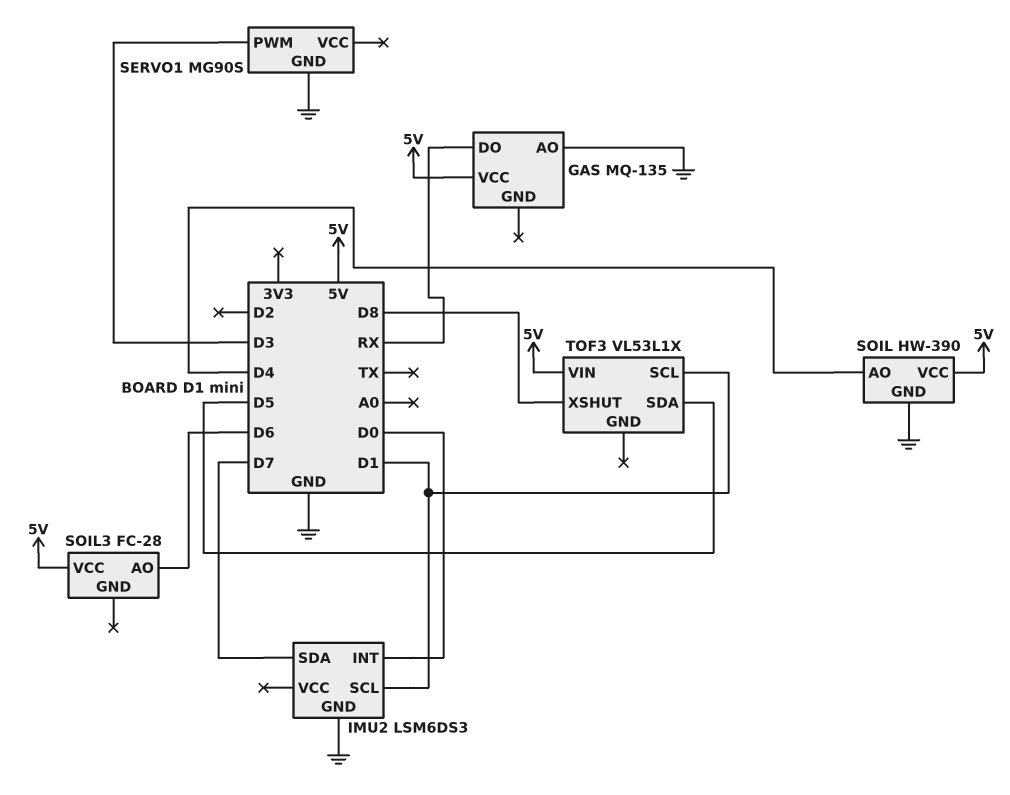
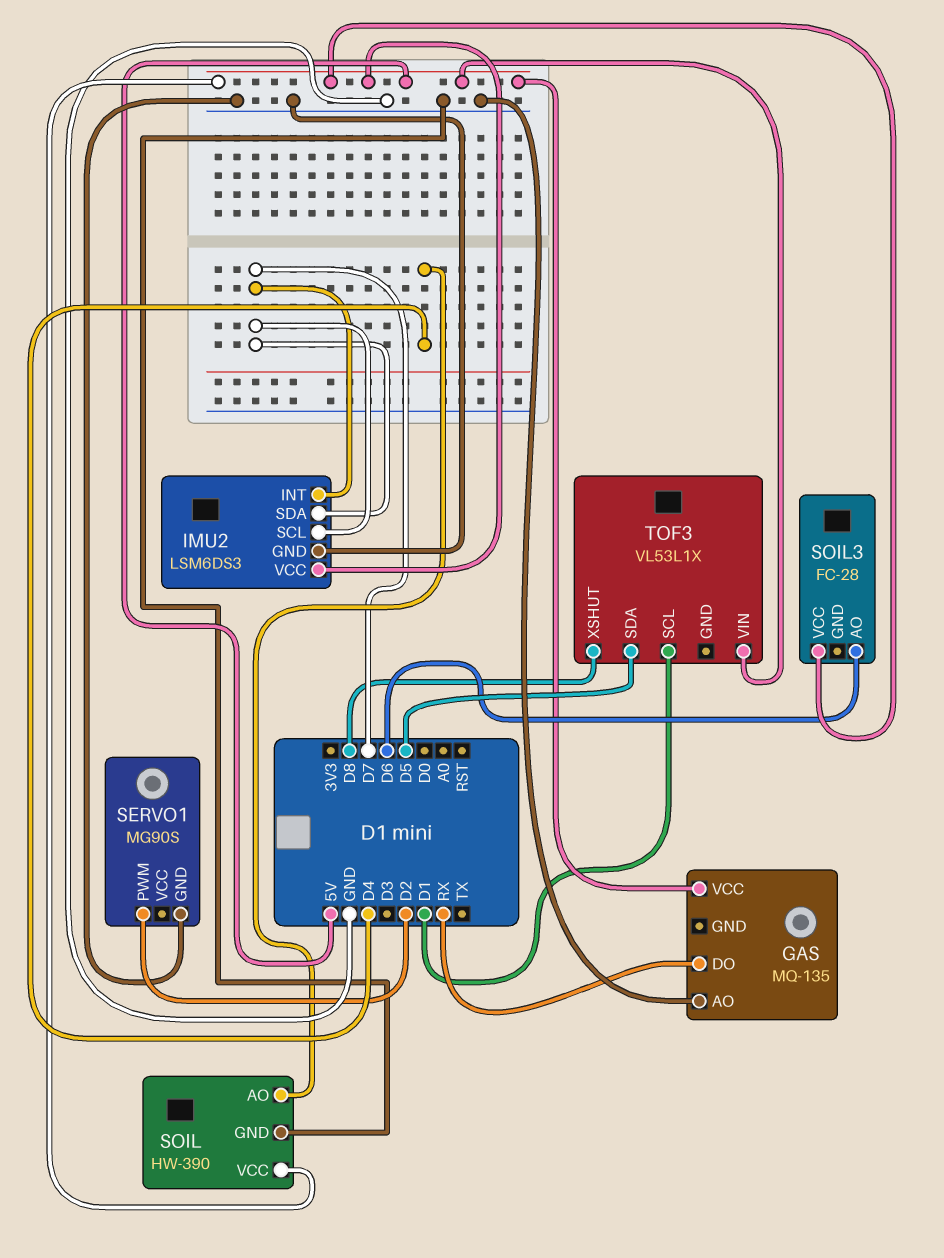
IMU2 pin INT: D0 -> D7
IMU2 pin SCL: D1 -> D7
IMU2 pin VCC: none -> 5V
SERVO1 pin PWM: D3 -> D2

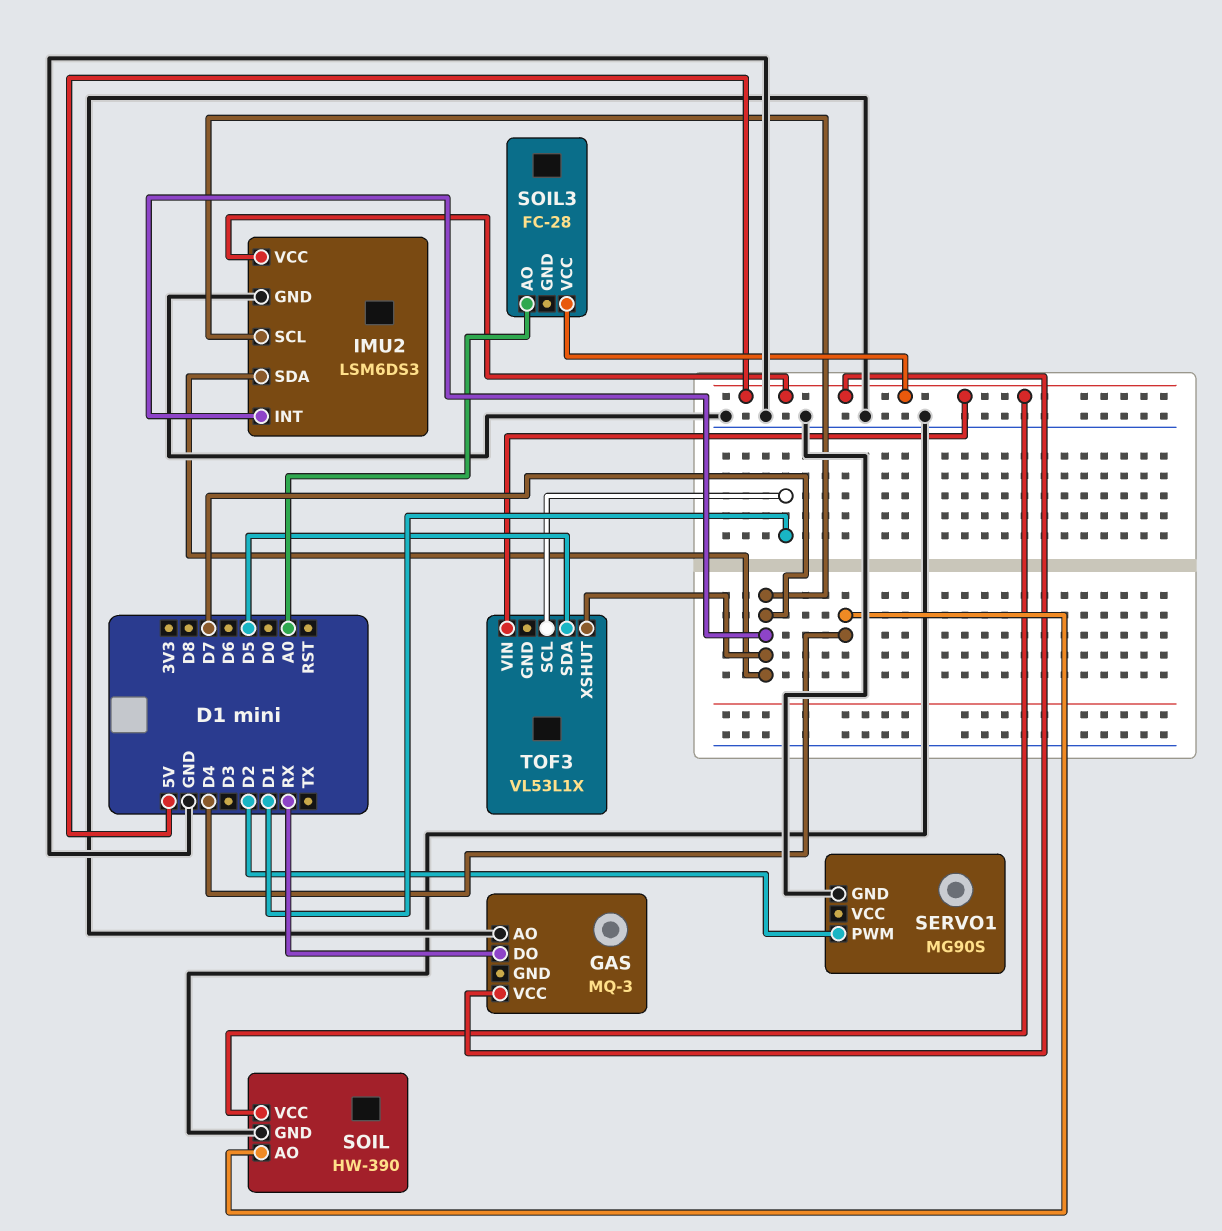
GAS: MQ-135 -> MQ-3
SOIL3 pin AO: D6 -> A0
TOF3 pin XSHUT: D8 -> D7

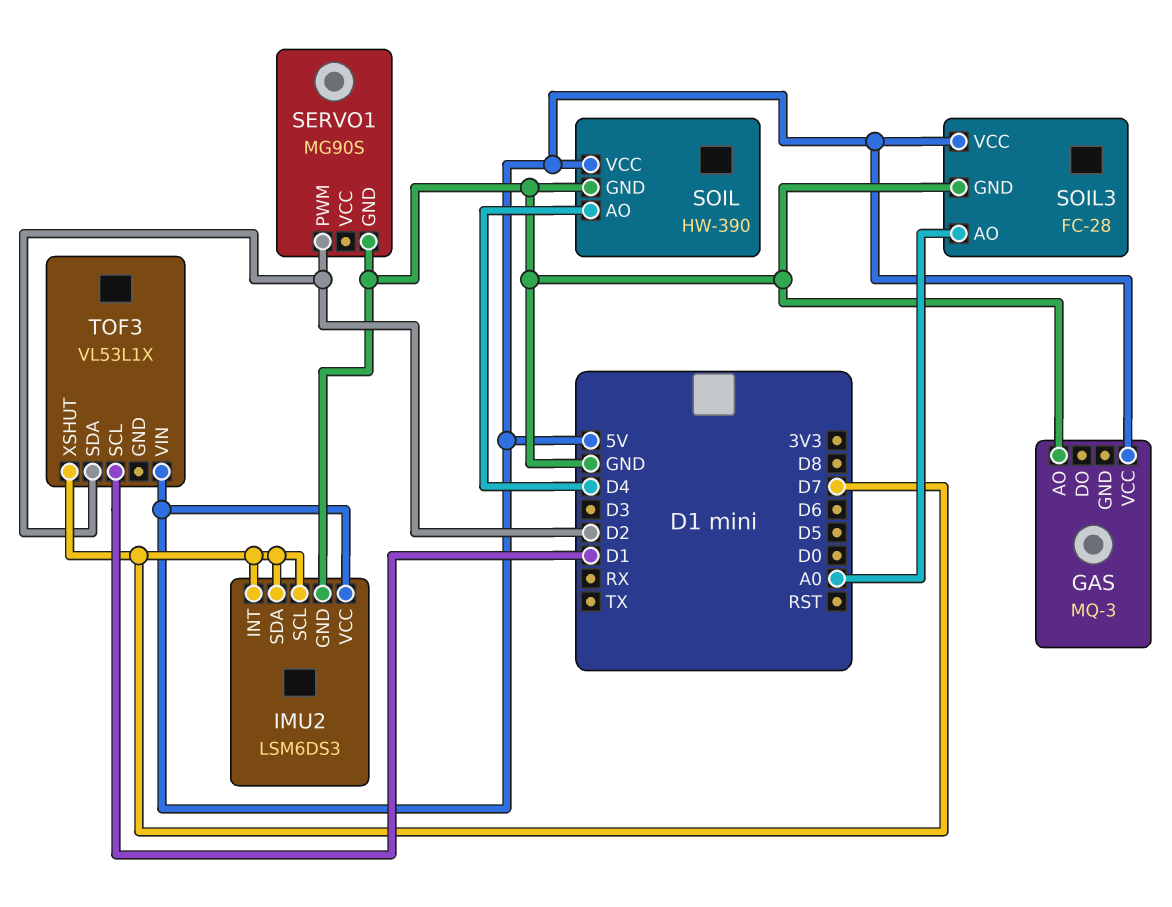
GAS pin DO: RX -> none
SOIL3 pin GND: none -> GND
TOF3 pin SDA: D5 -> D2

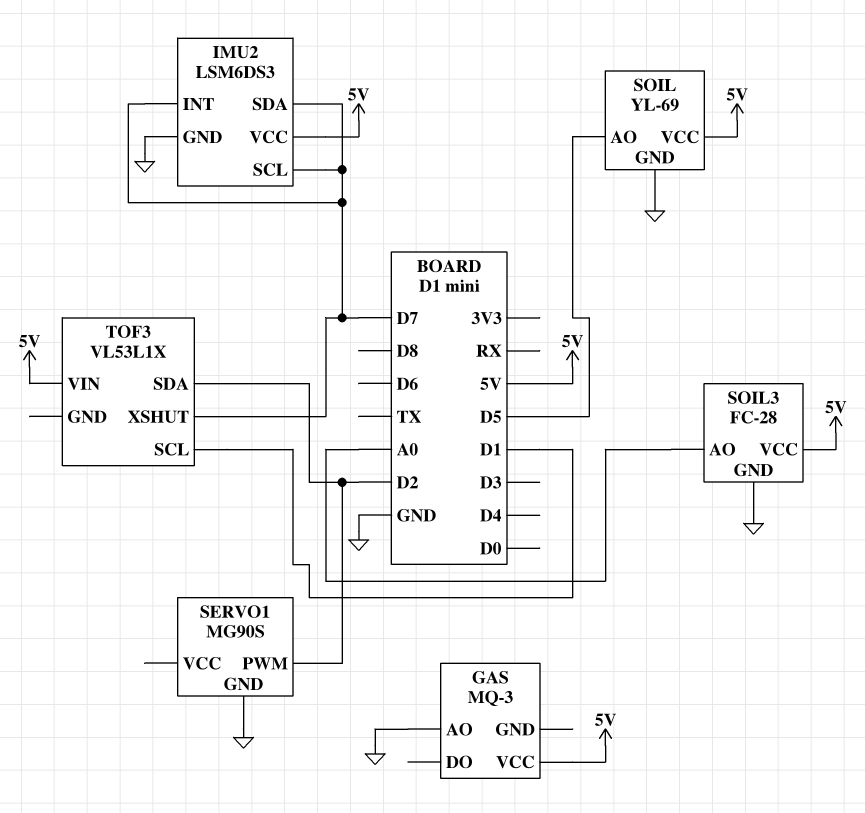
SOIL: HW-390 -> YL-69
SOIL pin AO: D4 -> D5

